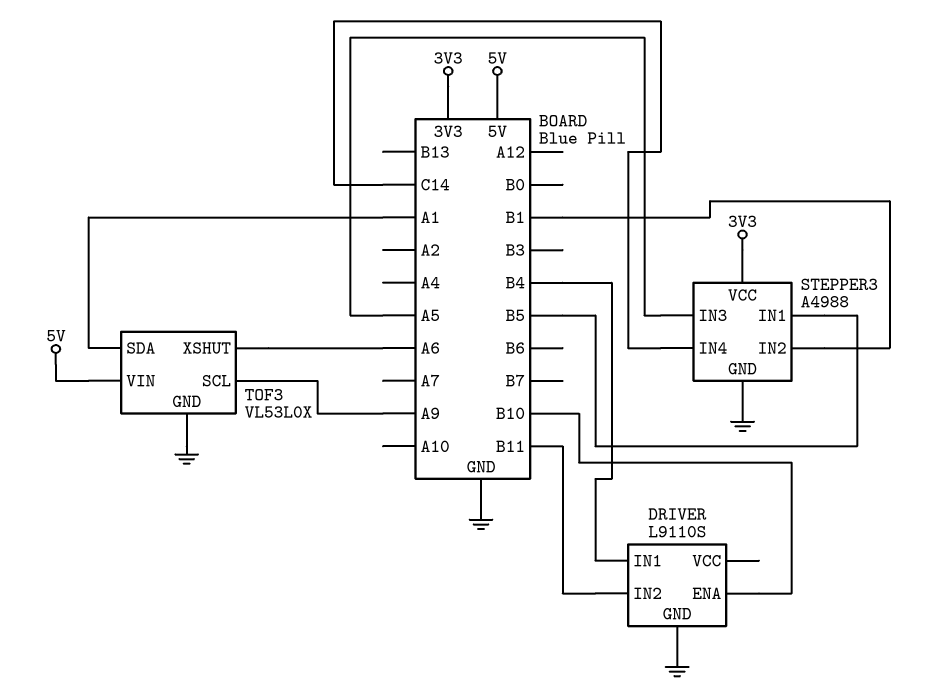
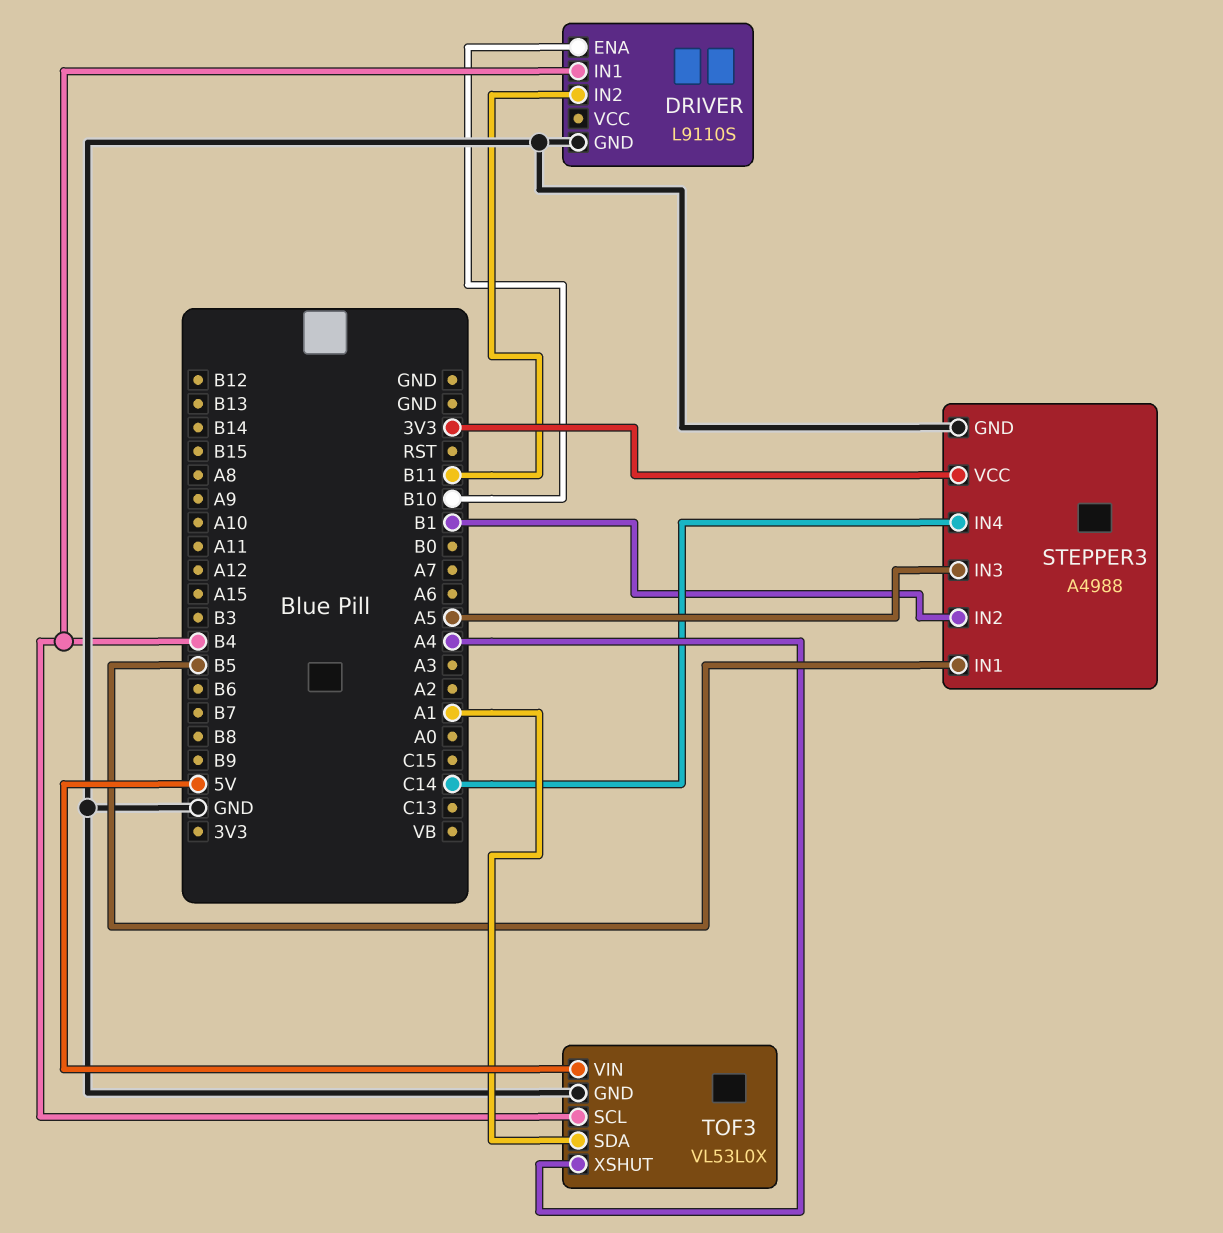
TOF3 pin SCL: A9 -> B4
TOF3 pin XSHUT: A6 -> A4

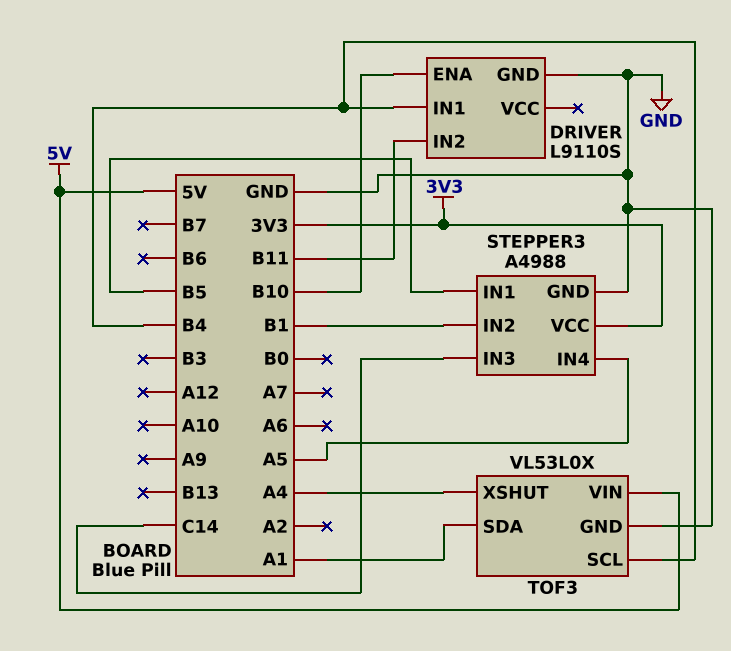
STEPPER3 pin IN3: A5 -> C14
STEPPER3 pin IN4: C14 -> A5

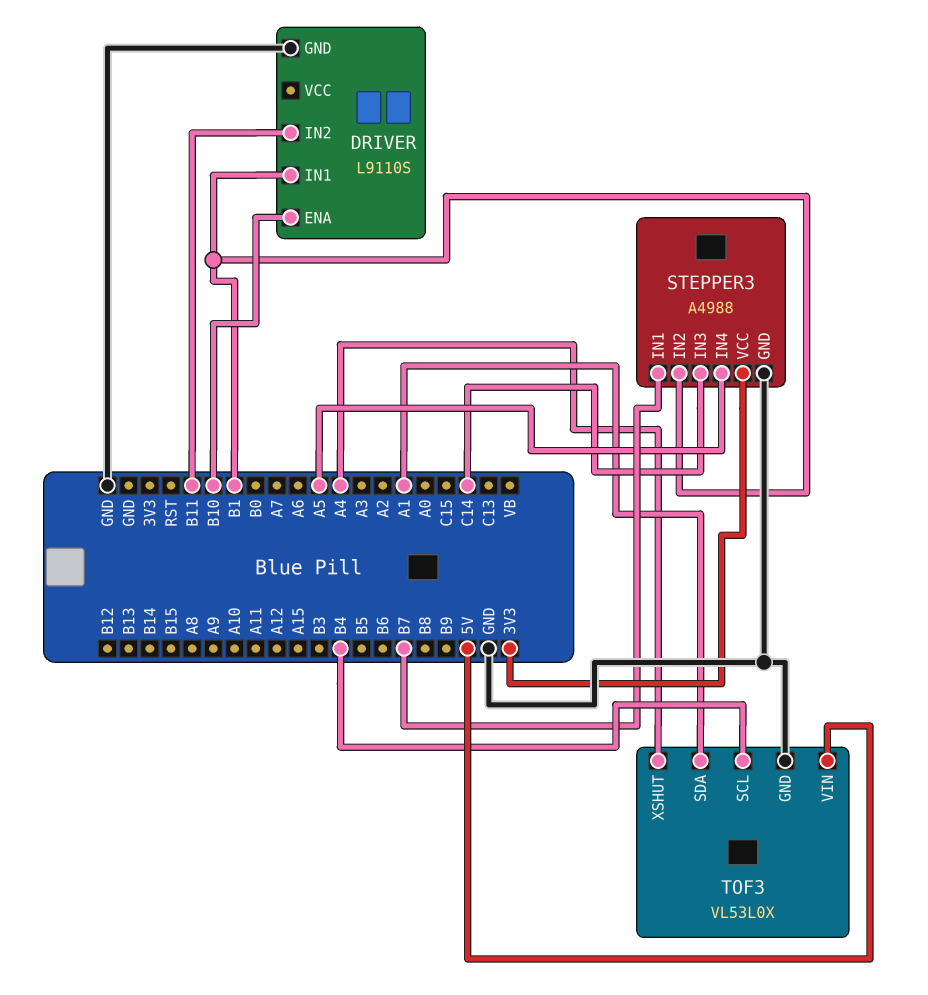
DRIVER pin IN1: B4 -> B1
STEPPER3 pin IN1: B5 -> B7

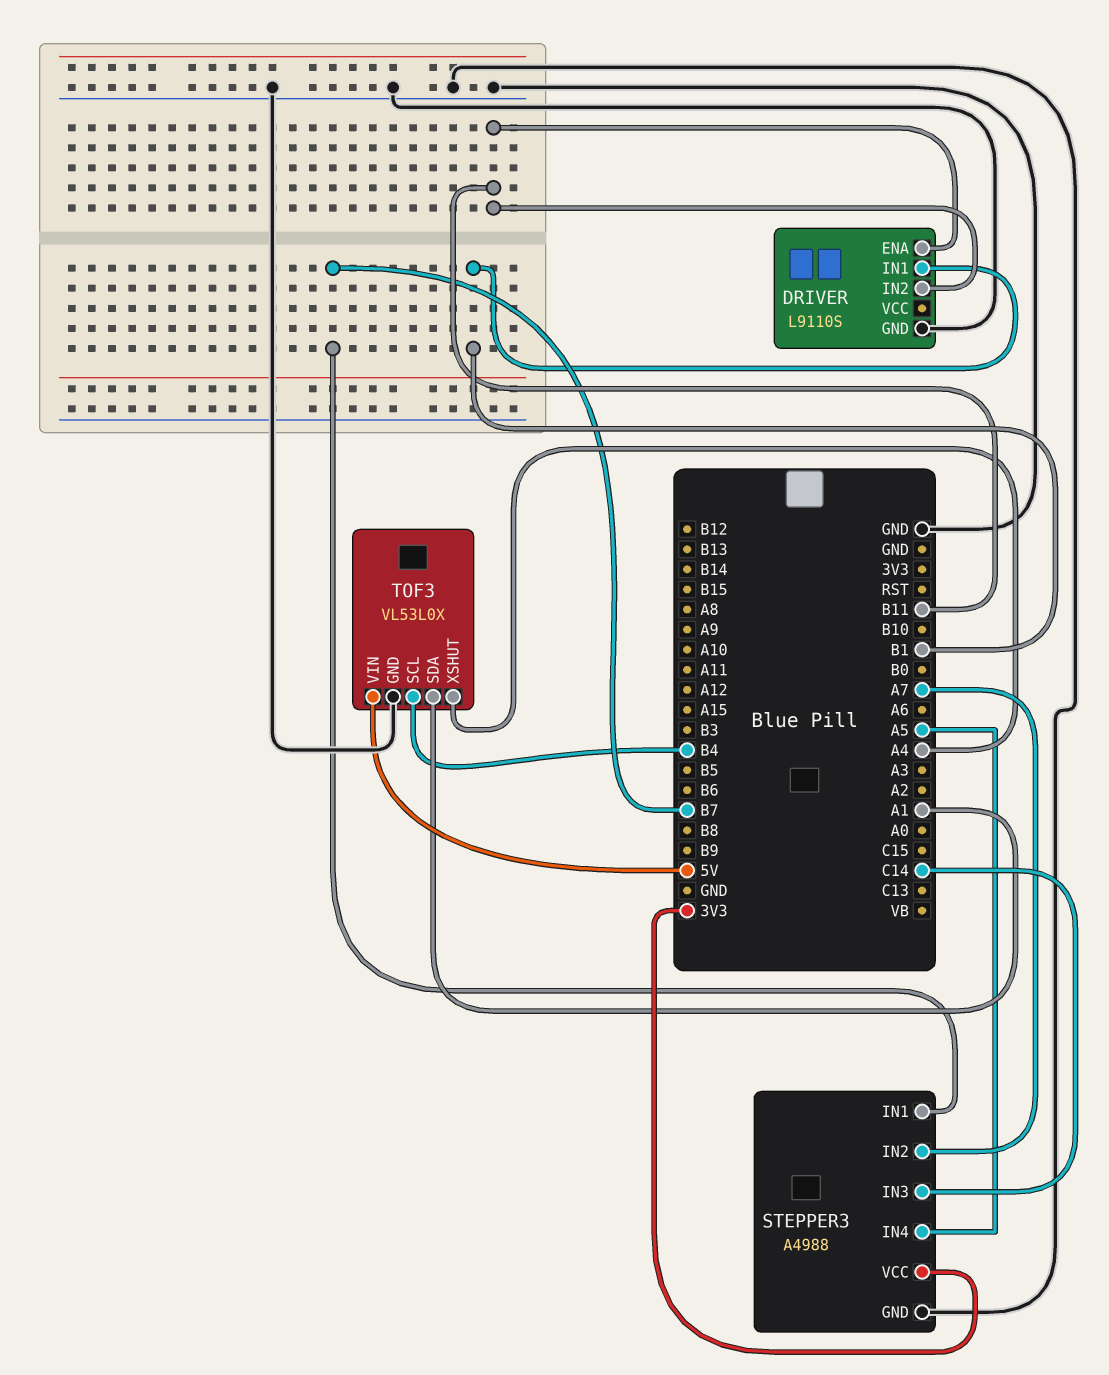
DRIVER pin ENA: B10 -> B11
STEPPER3 pin IN2: B1 -> A7

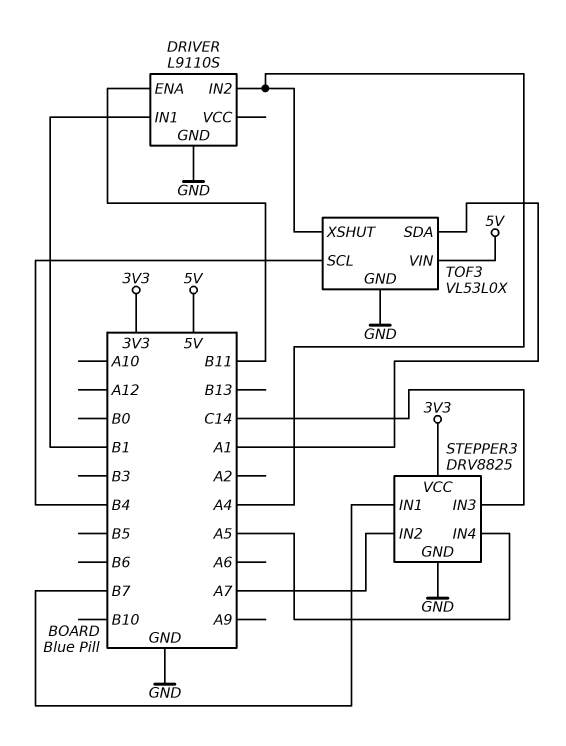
DRIVER pin IN2: B11 -> A4
STEPPER3: A4988 -> DRV8825

